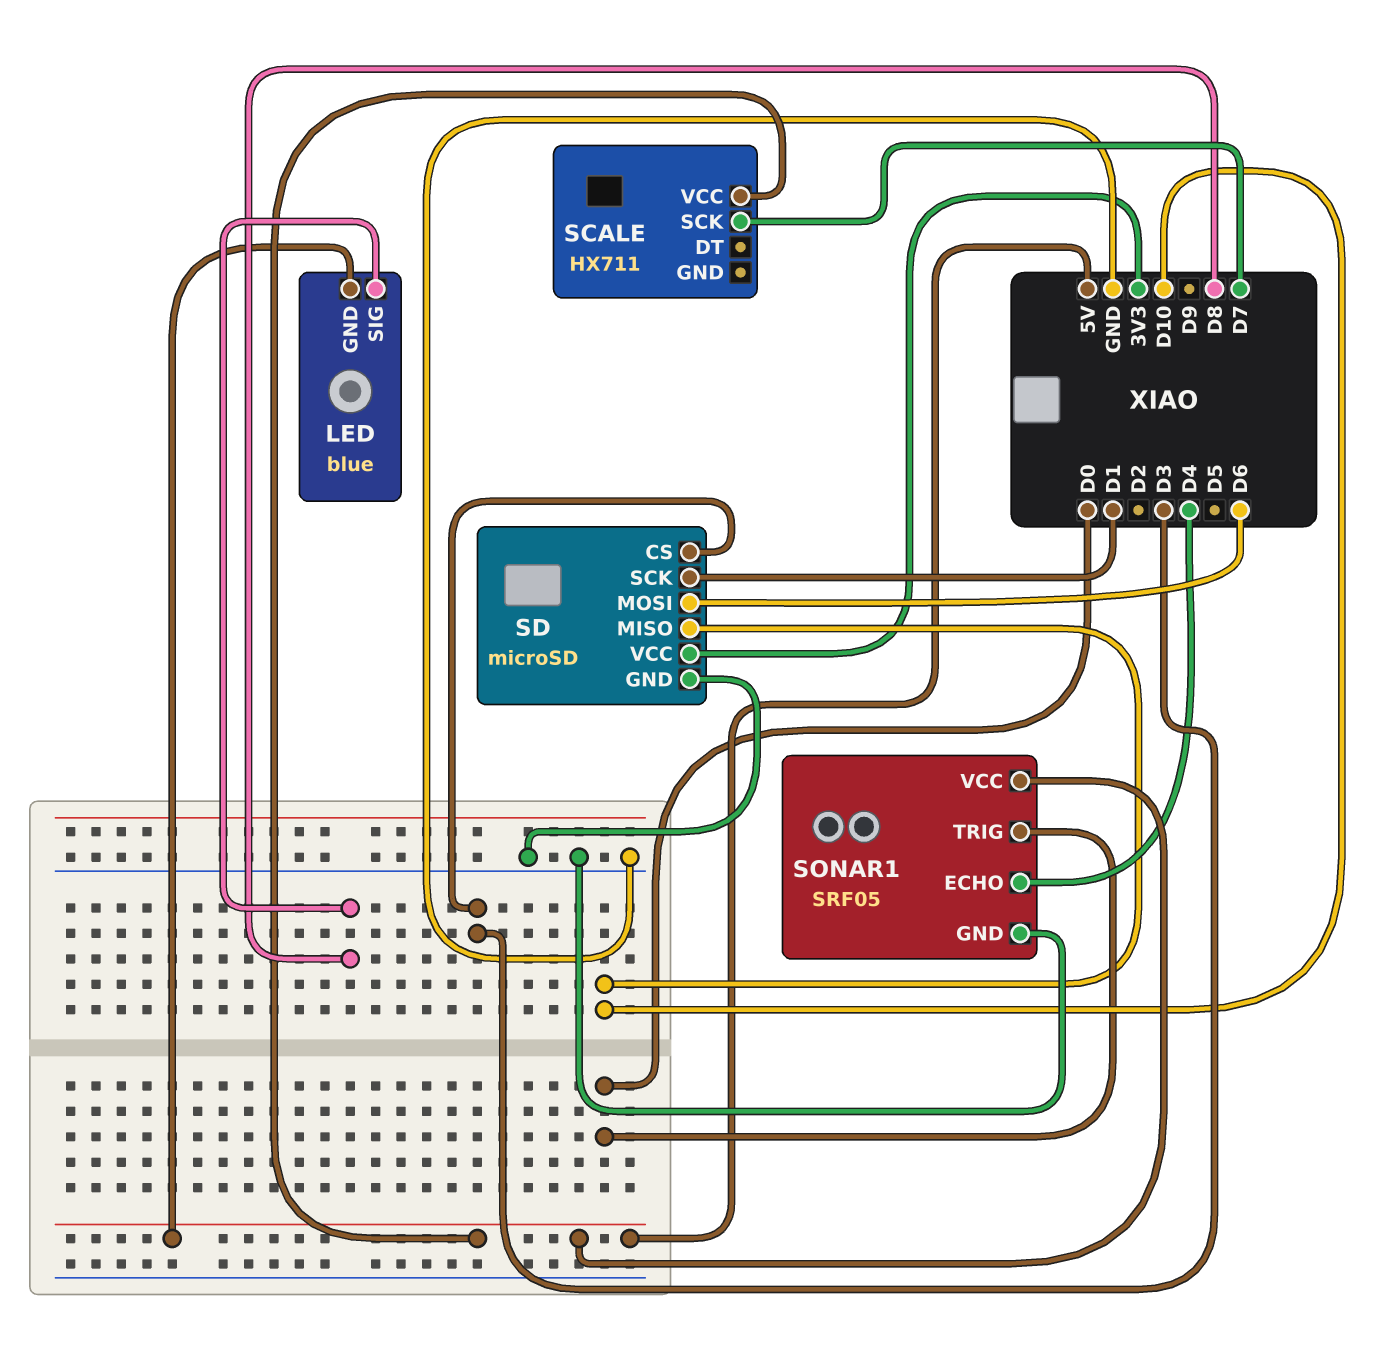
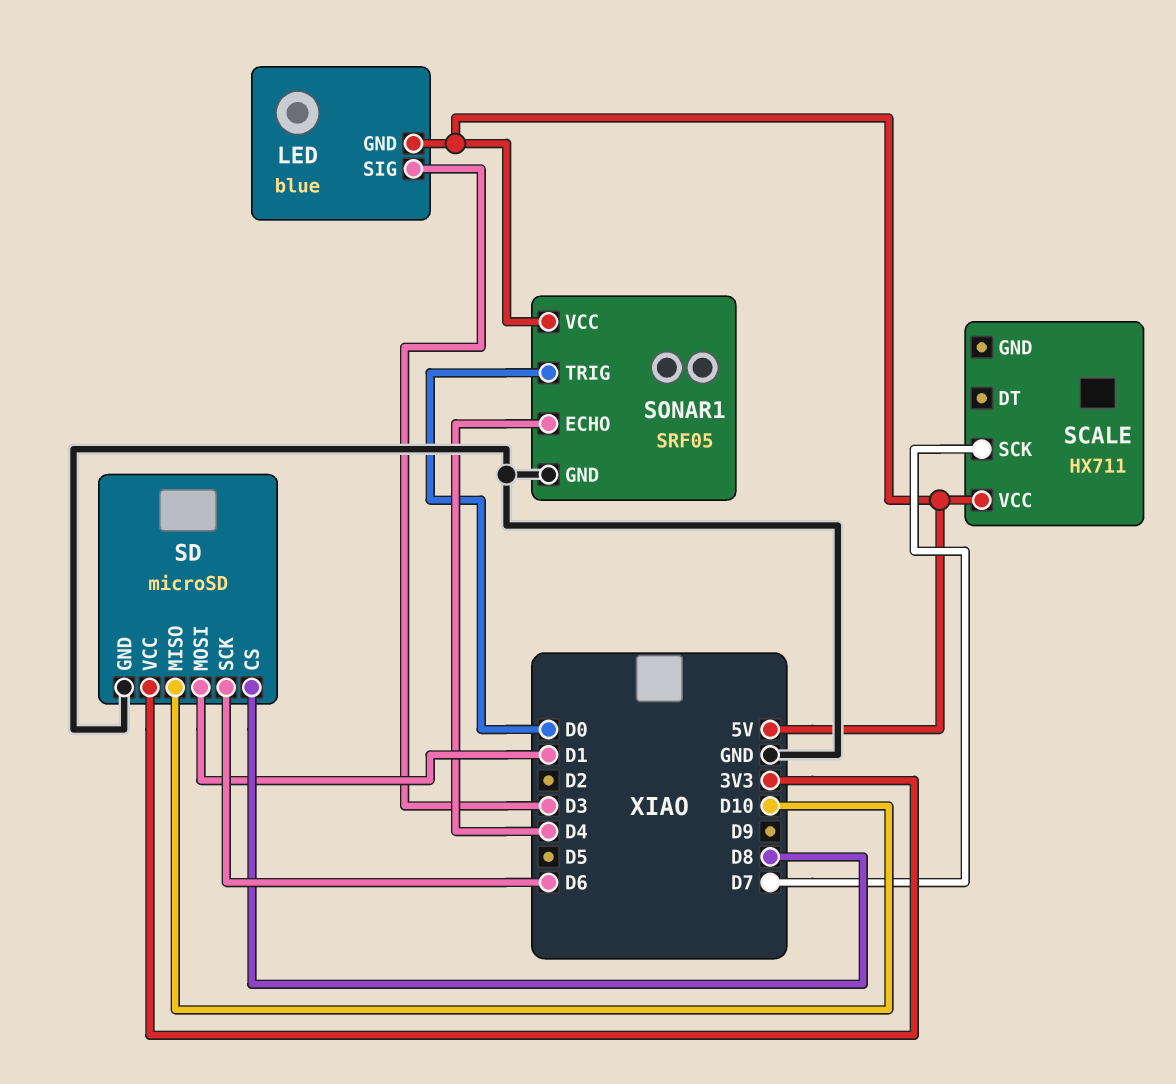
LED pin SIG: D8 -> D3
SD pin CS: D3 -> D8
SD pin MOSI: D6 -> D1
SD pin SCK: D1 -> D6

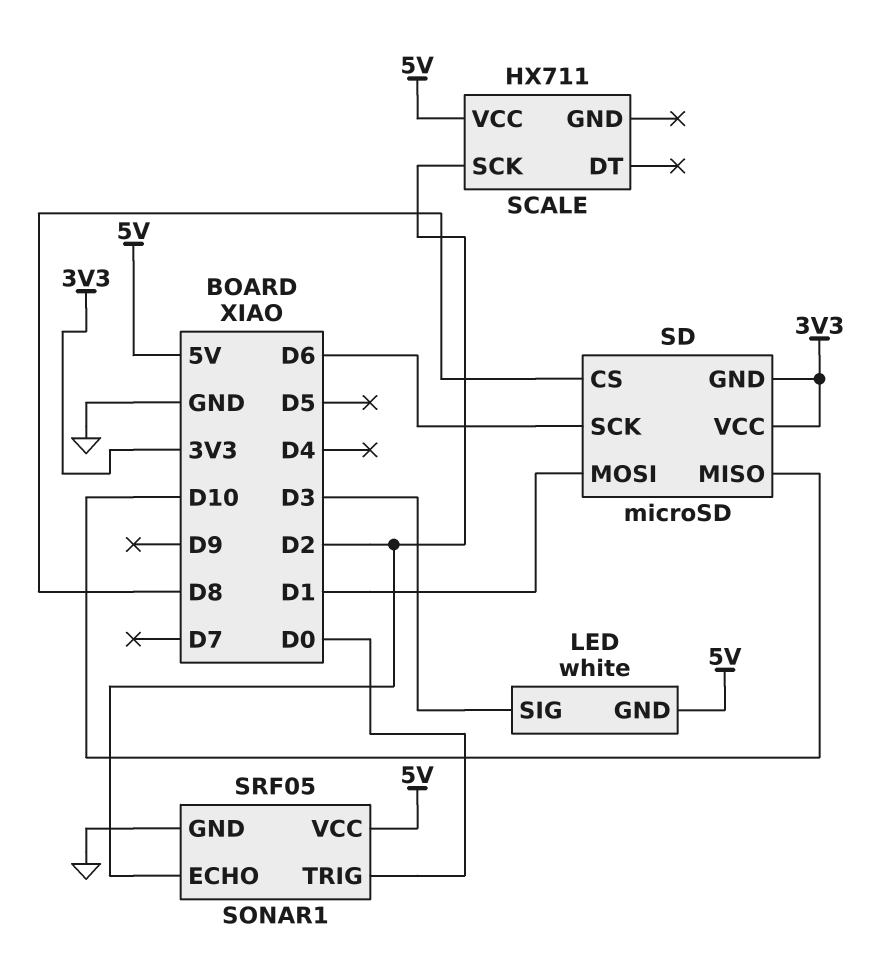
LED: blue -> white
SCALE pin SCK: D7 -> D2
SD pin GND: GND -> 3V3
SONAR1 pin ECHO: D4 -> D2

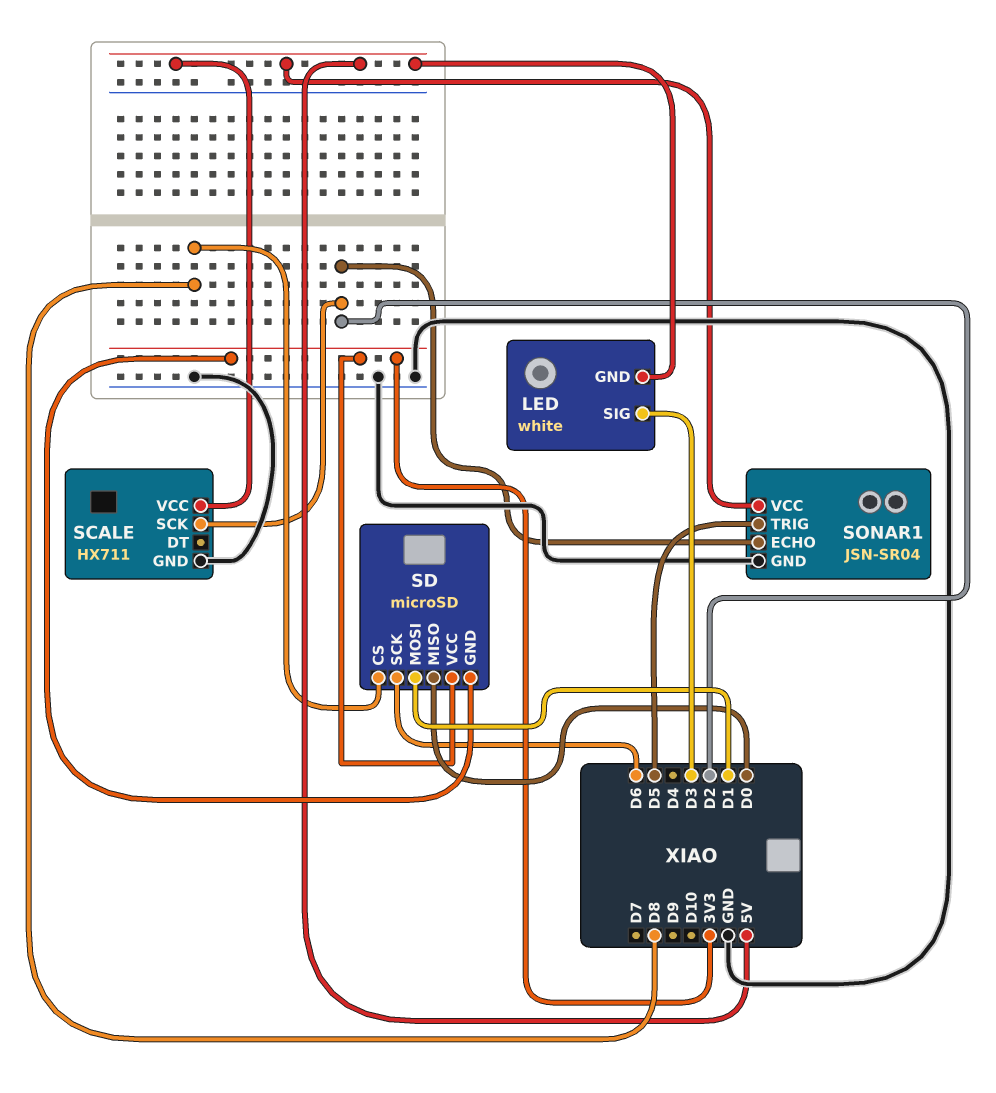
SCALE pin GND: none -> GND
SD pin MISO: D10 -> D0
SONAR1: SRF05 -> JSN-SR04
SONAR1 pin TRIG: D0 -> D5

